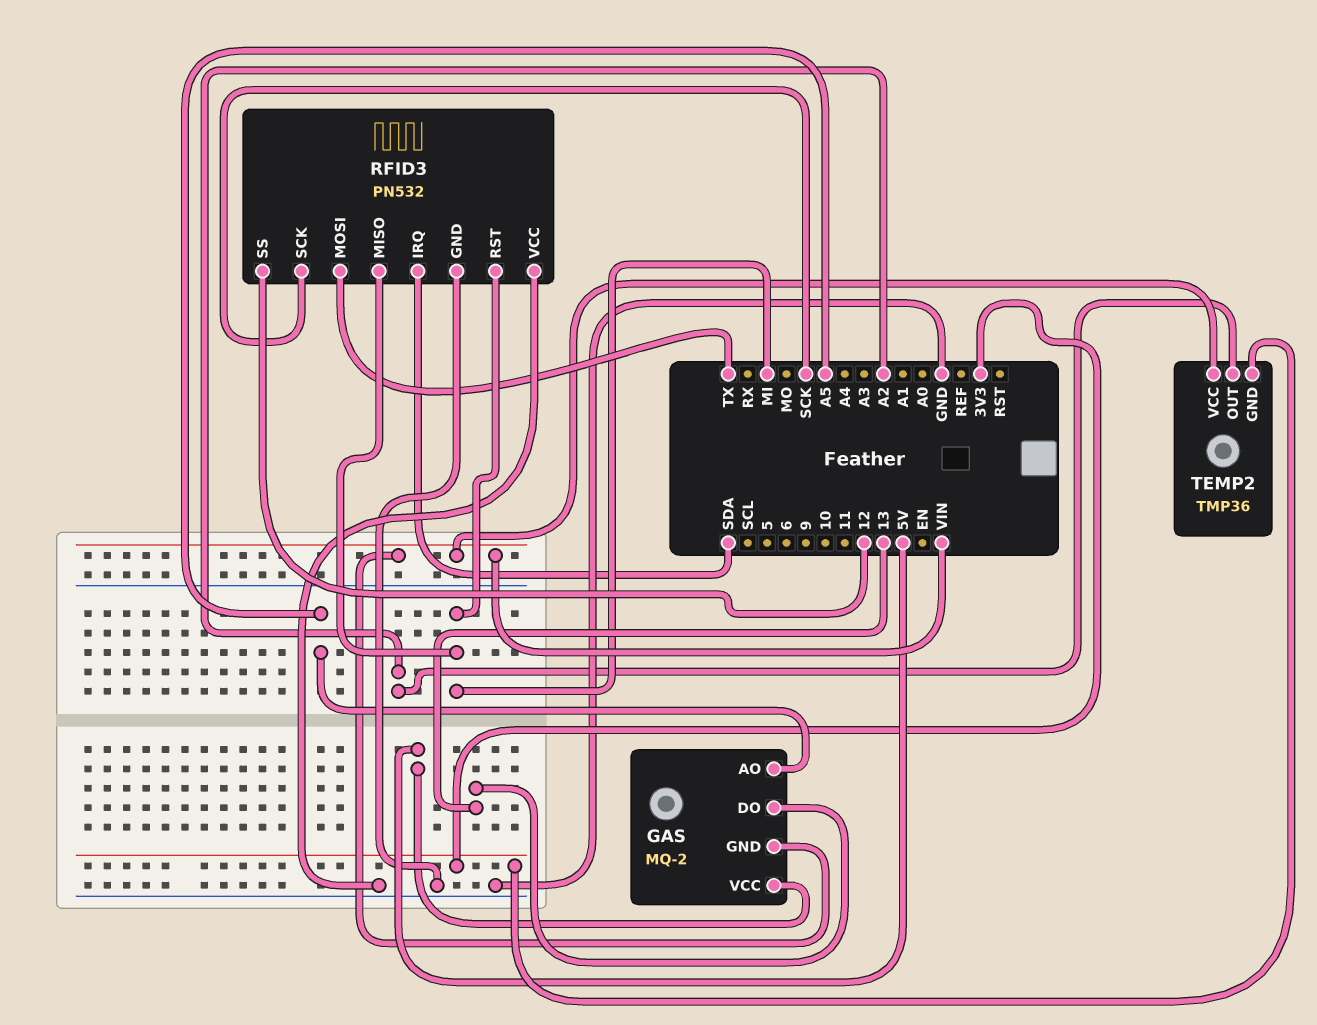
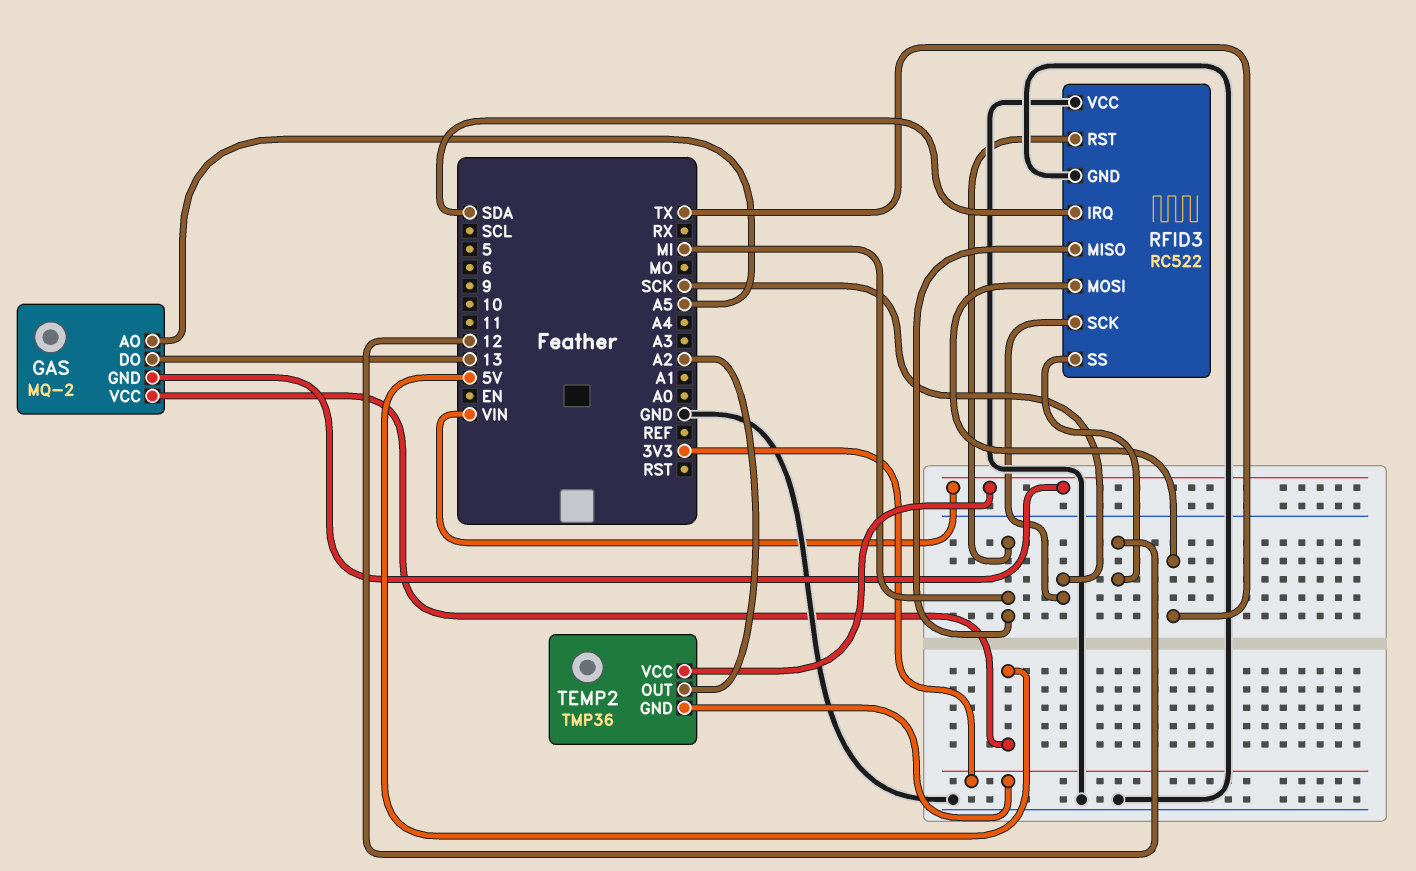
RFID3: PN532 -> RC522

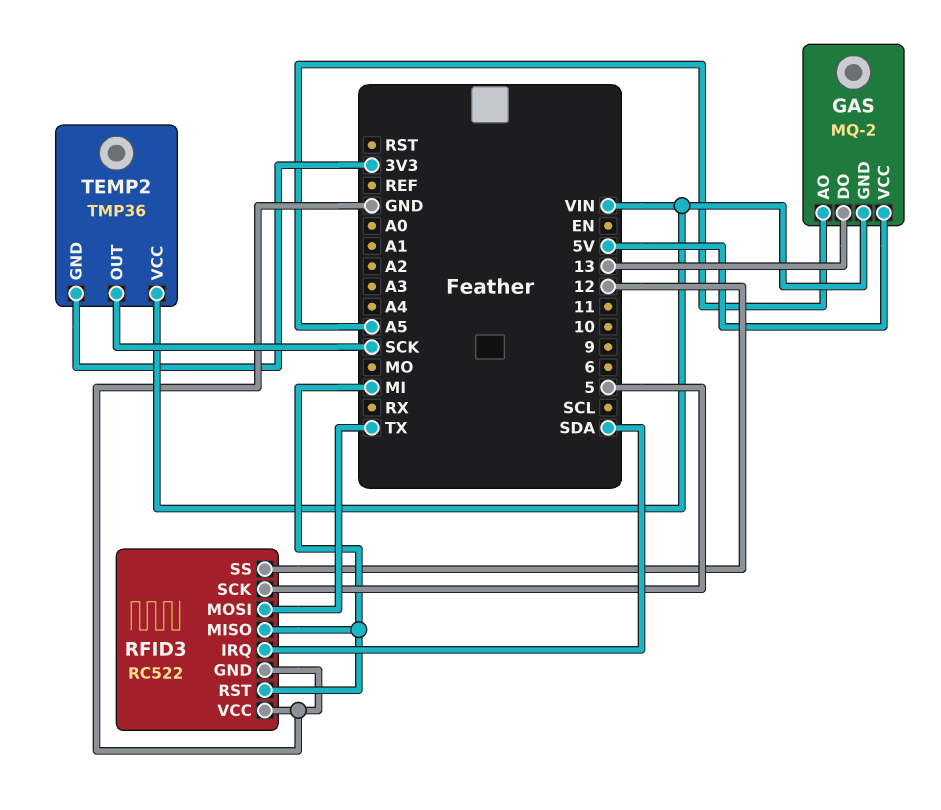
RFID3 pin SCK: SCK -> 5
TEMP2 pin OUT: A2 -> SCK

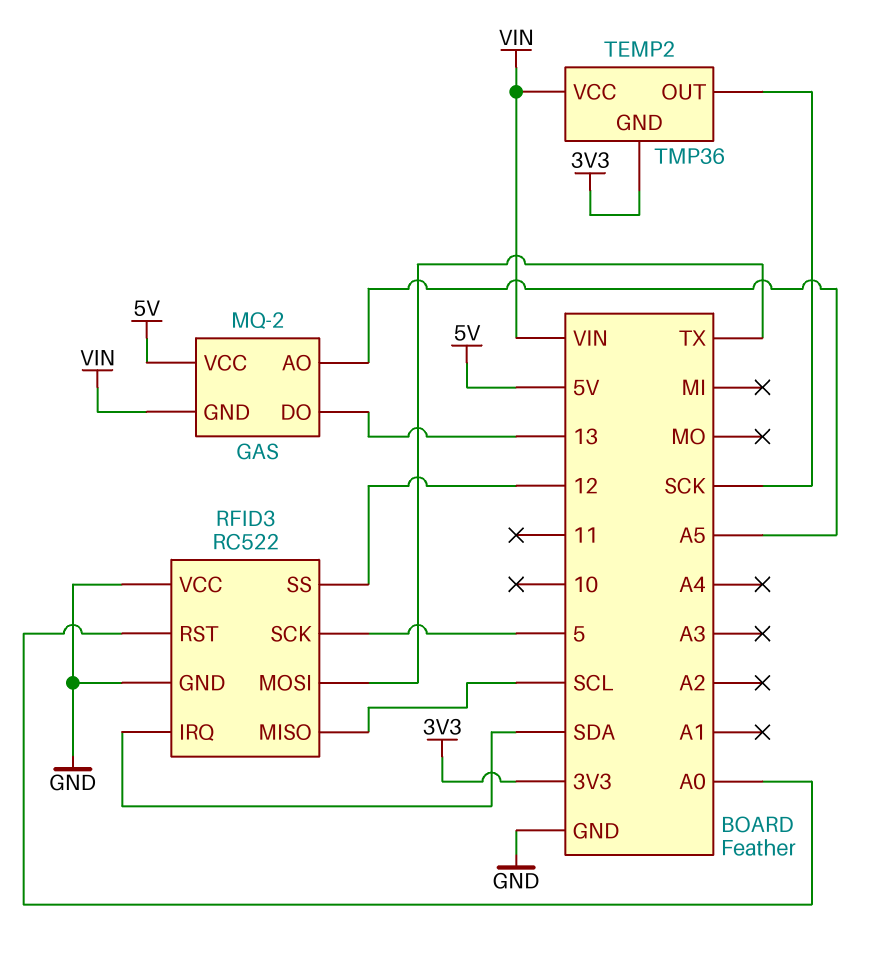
RFID3 pin MISO: MI -> SCL
RFID3 pin RST: MI -> A0

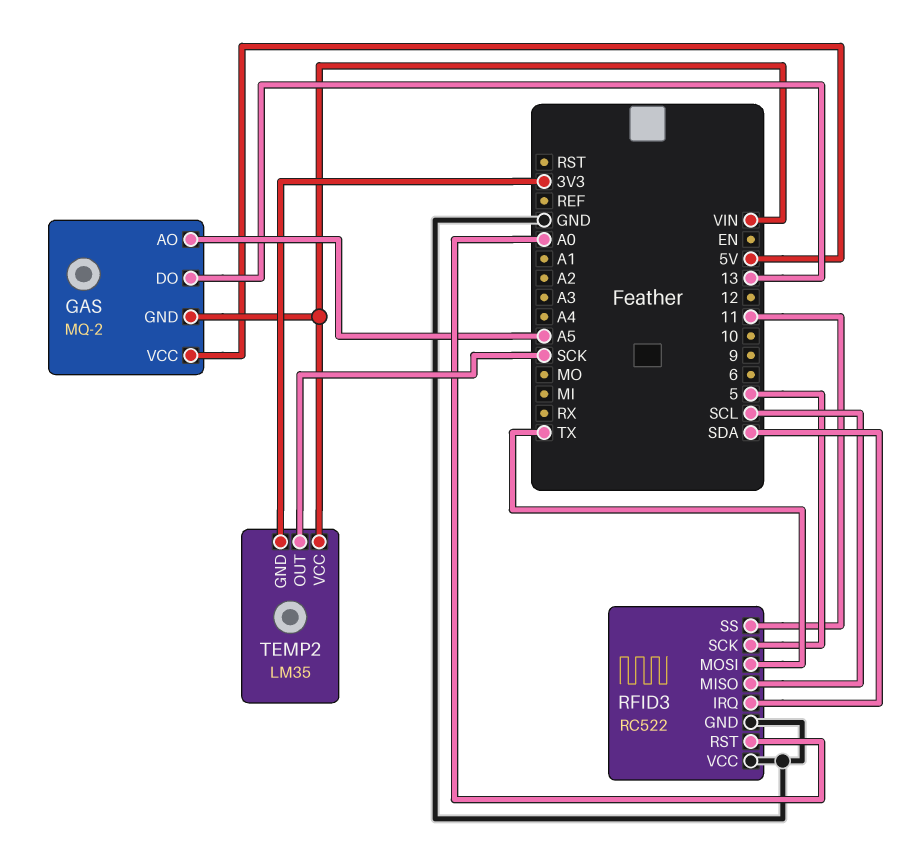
RFID3 pin SS: 12 -> 11
TEMP2: TMP36 -> LM35

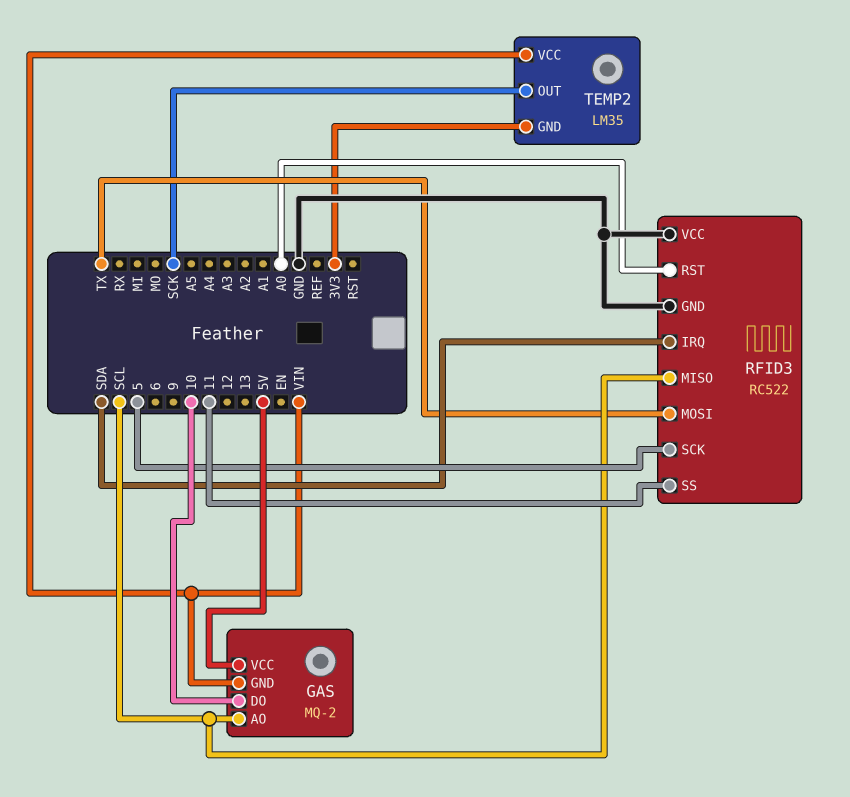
GAS pin AO: A5 -> SCL
GAS pin DO: 13 -> 10

